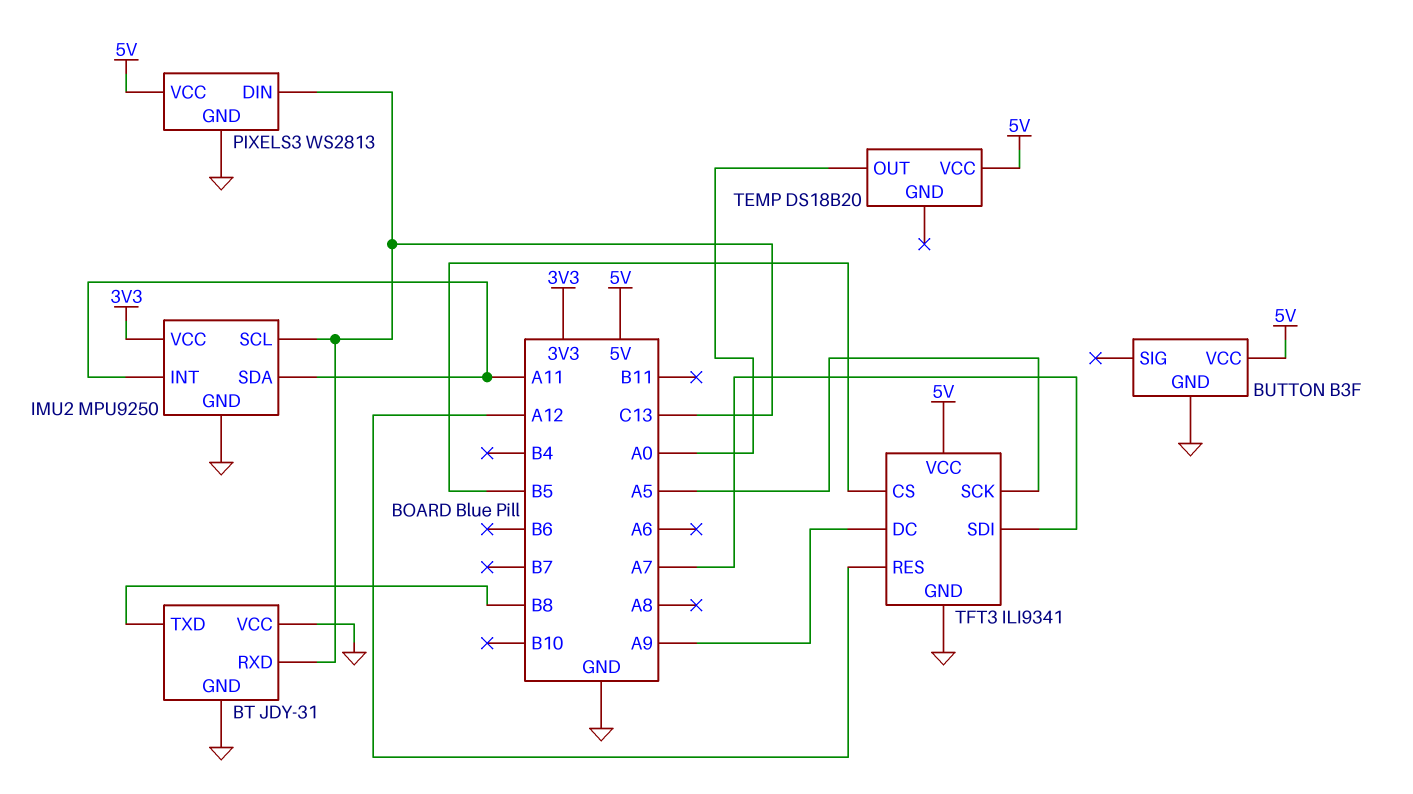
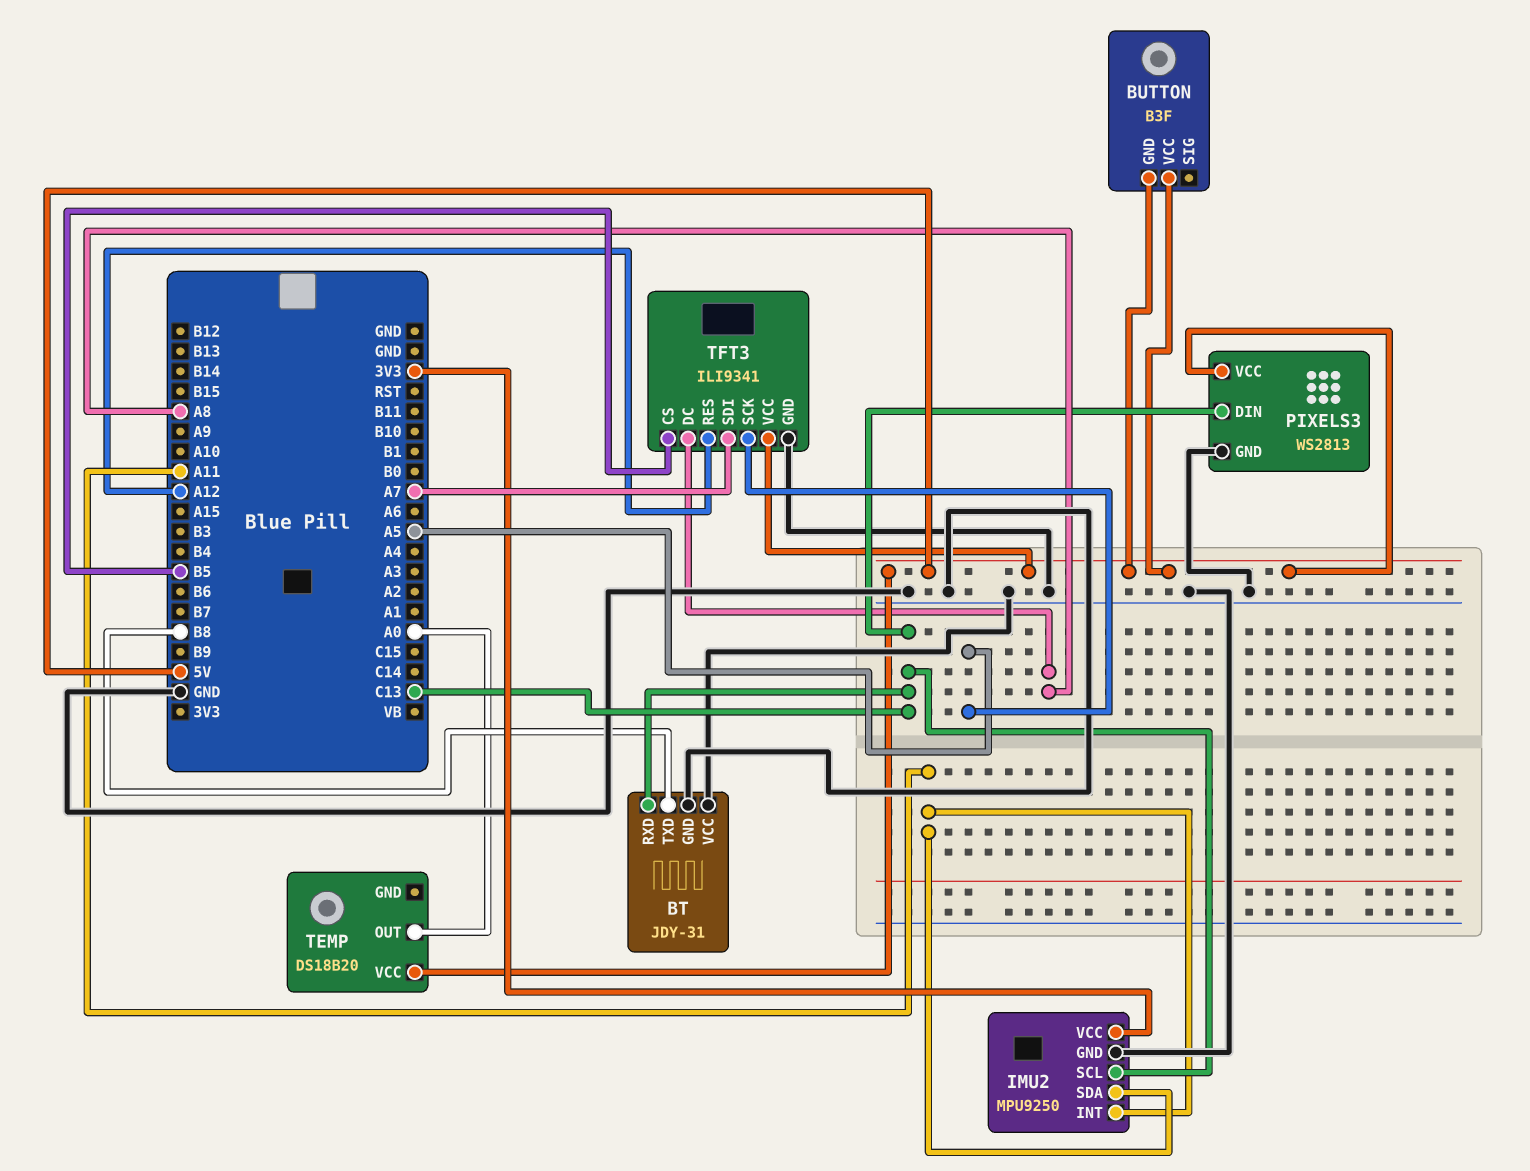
BUTTON pin GND: GND -> 5V
TFT3 pin DC: A9 -> A8

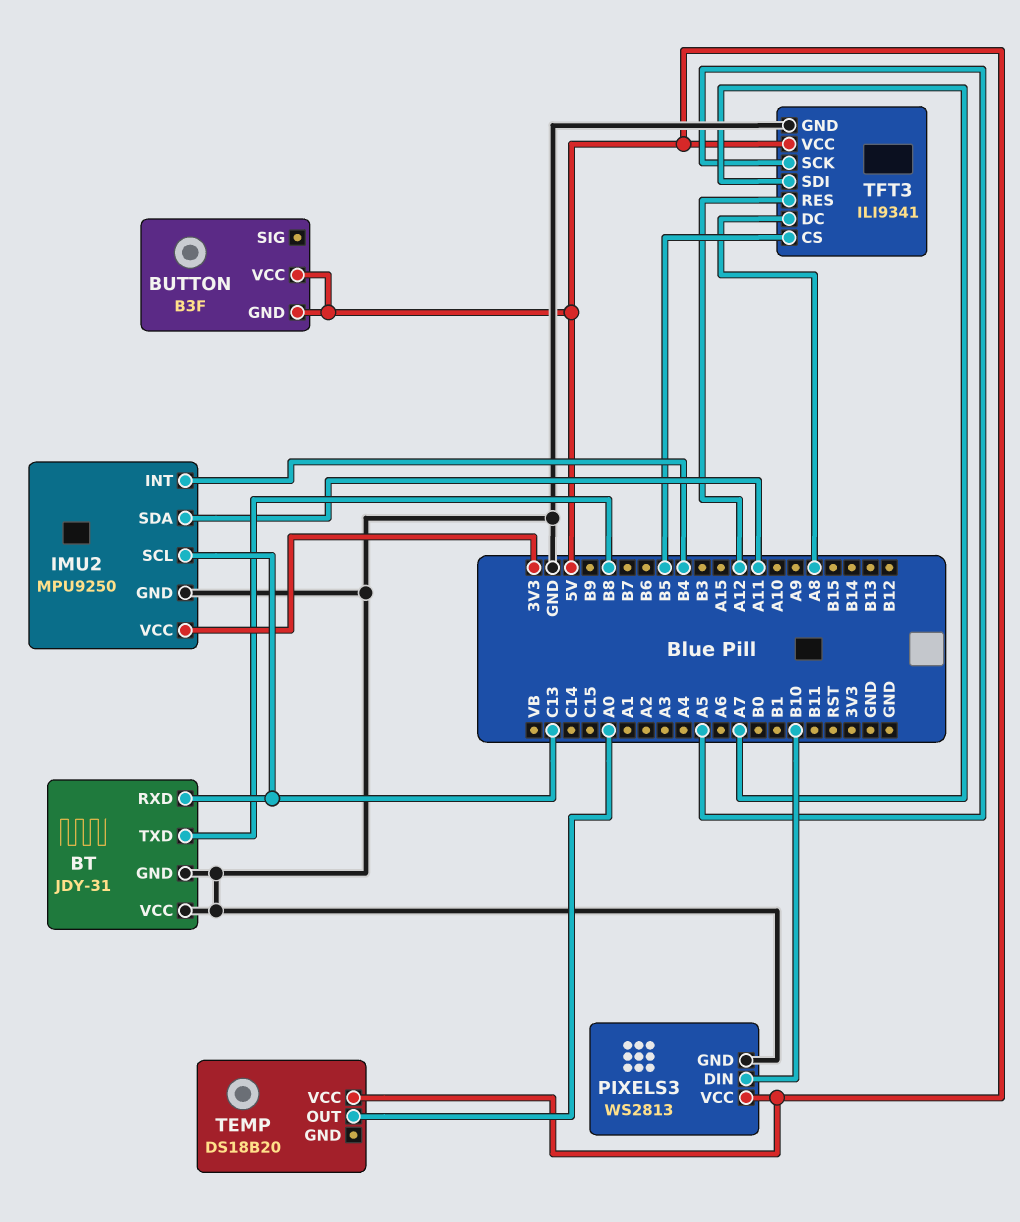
IMU2 pin INT: A11 -> B4
PIXELS3 pin DIN: C13 -> B10

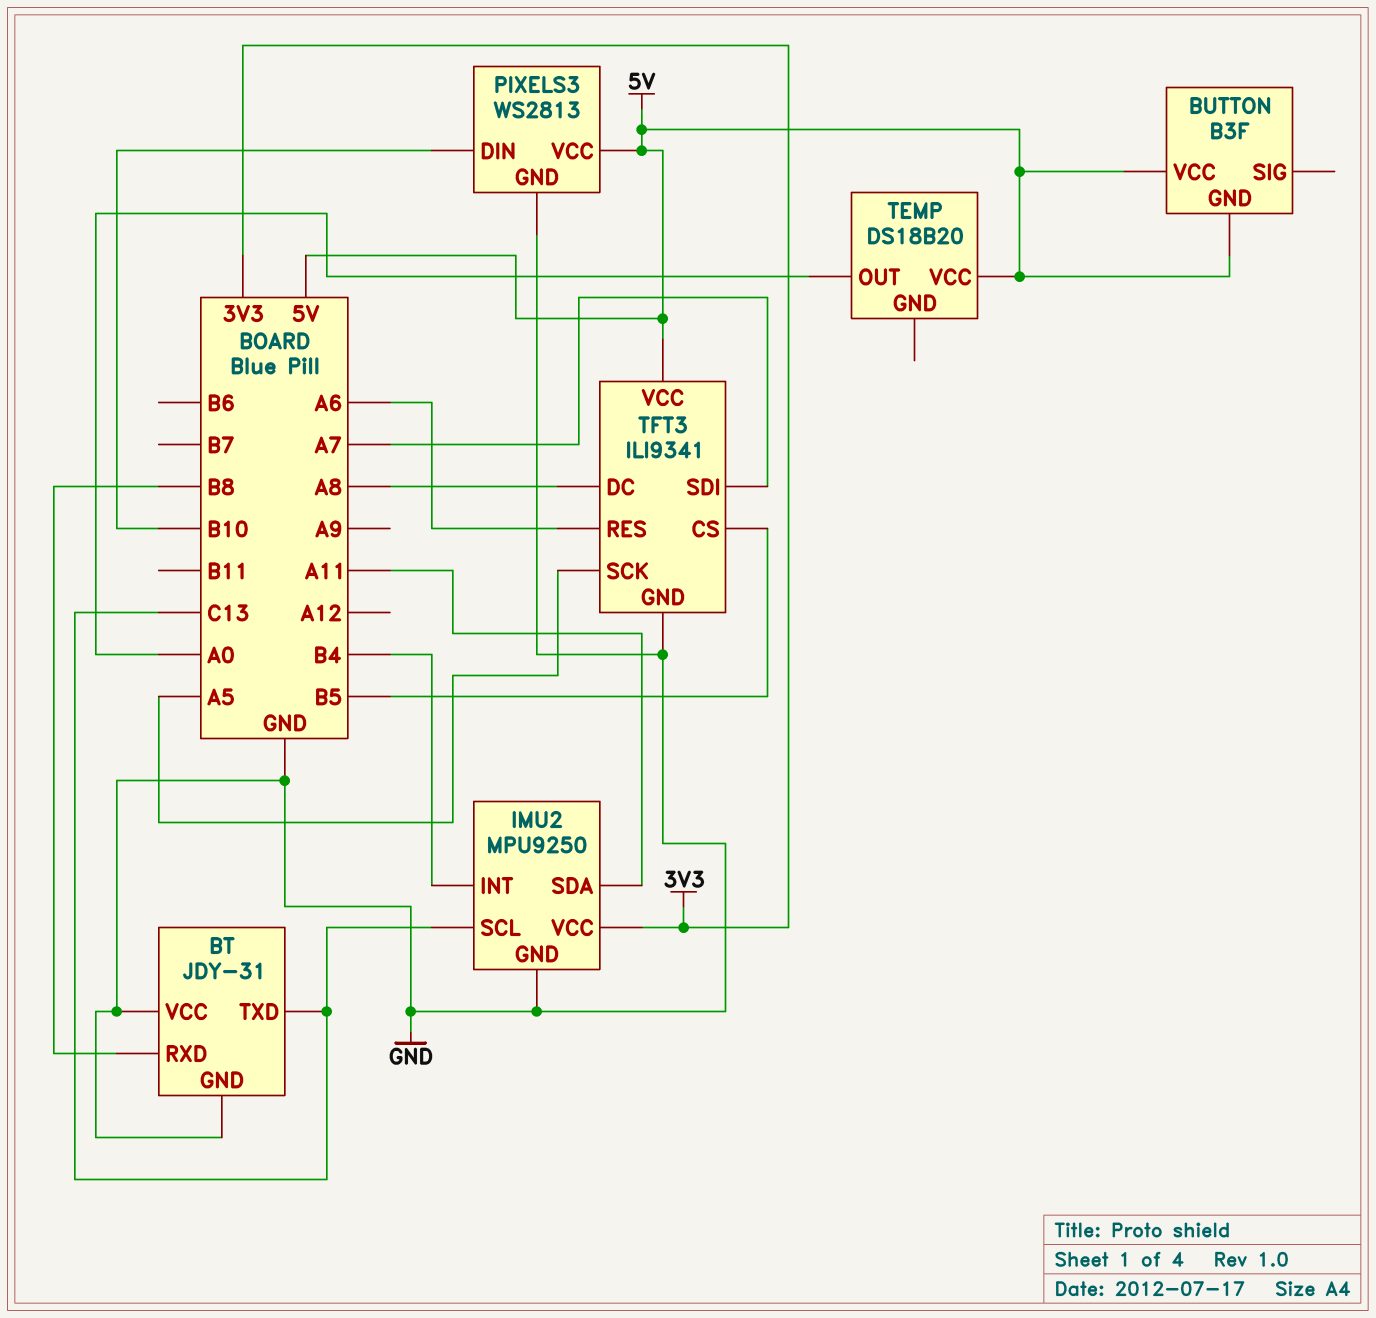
BT pin RXD: C13 -> B8
BT pin TXD: B8 -> C13
TFT3 pin RES: A12 -> A6

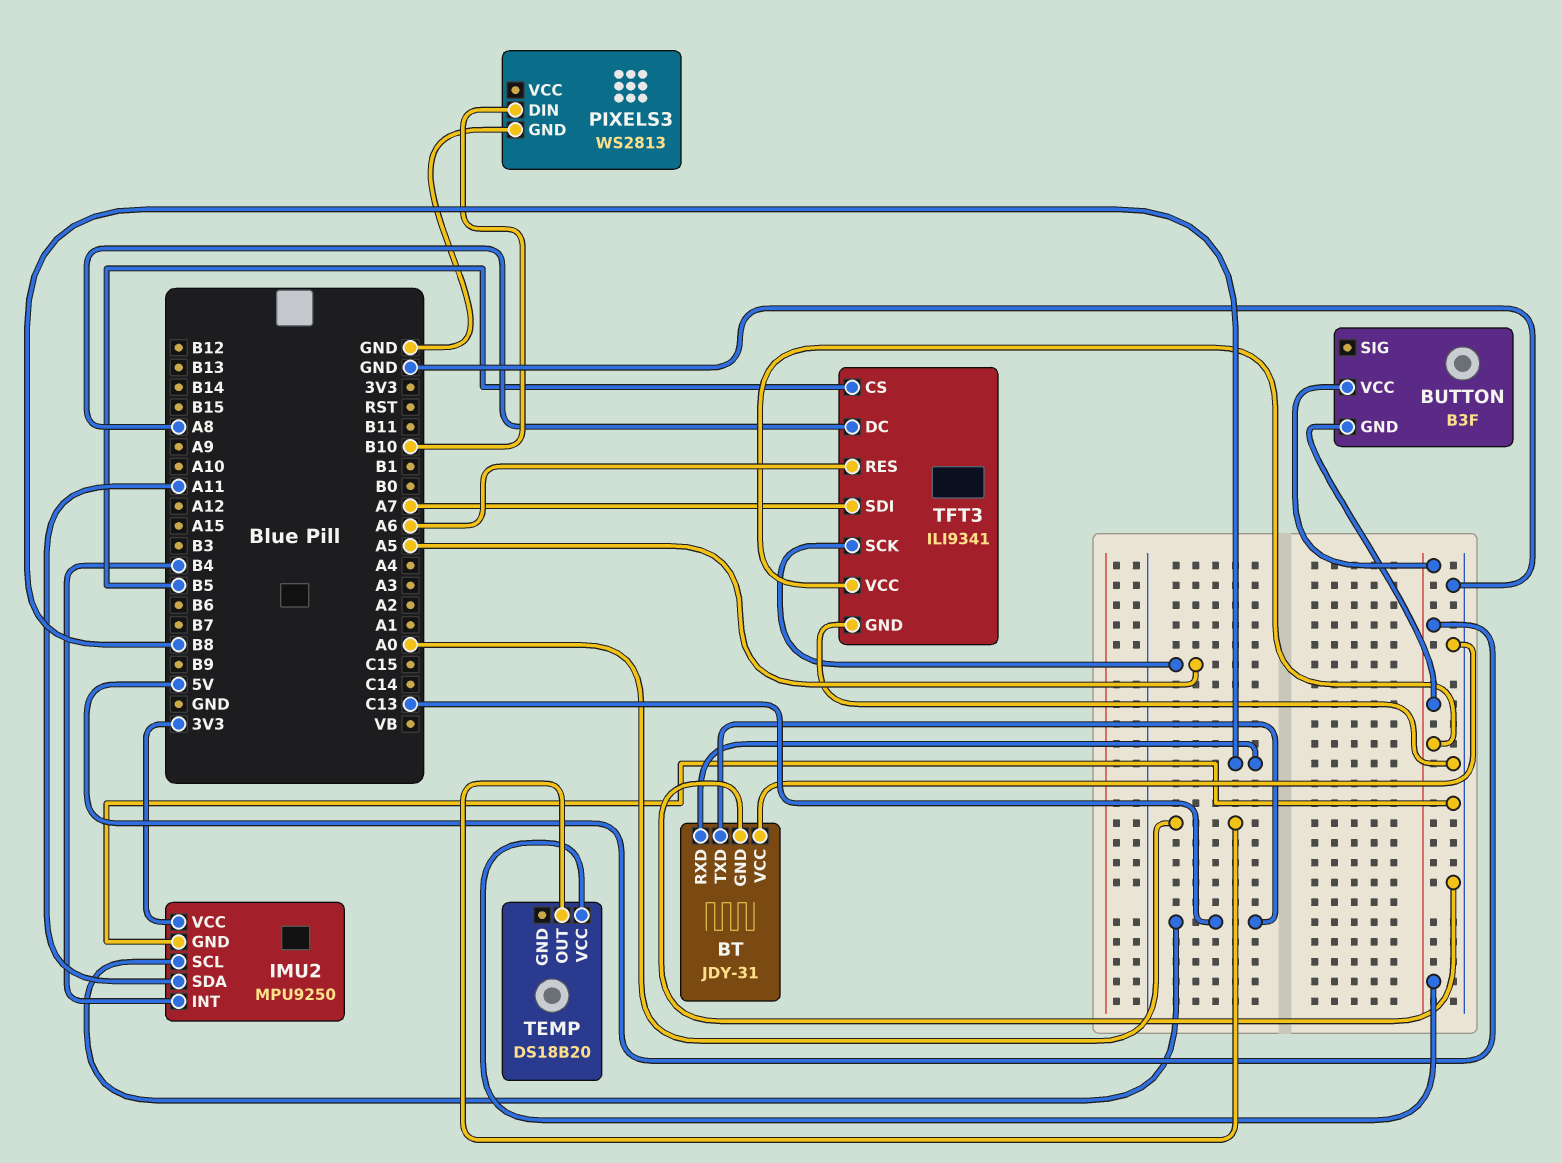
PIXELS3 pin VCC: 5V -> none

